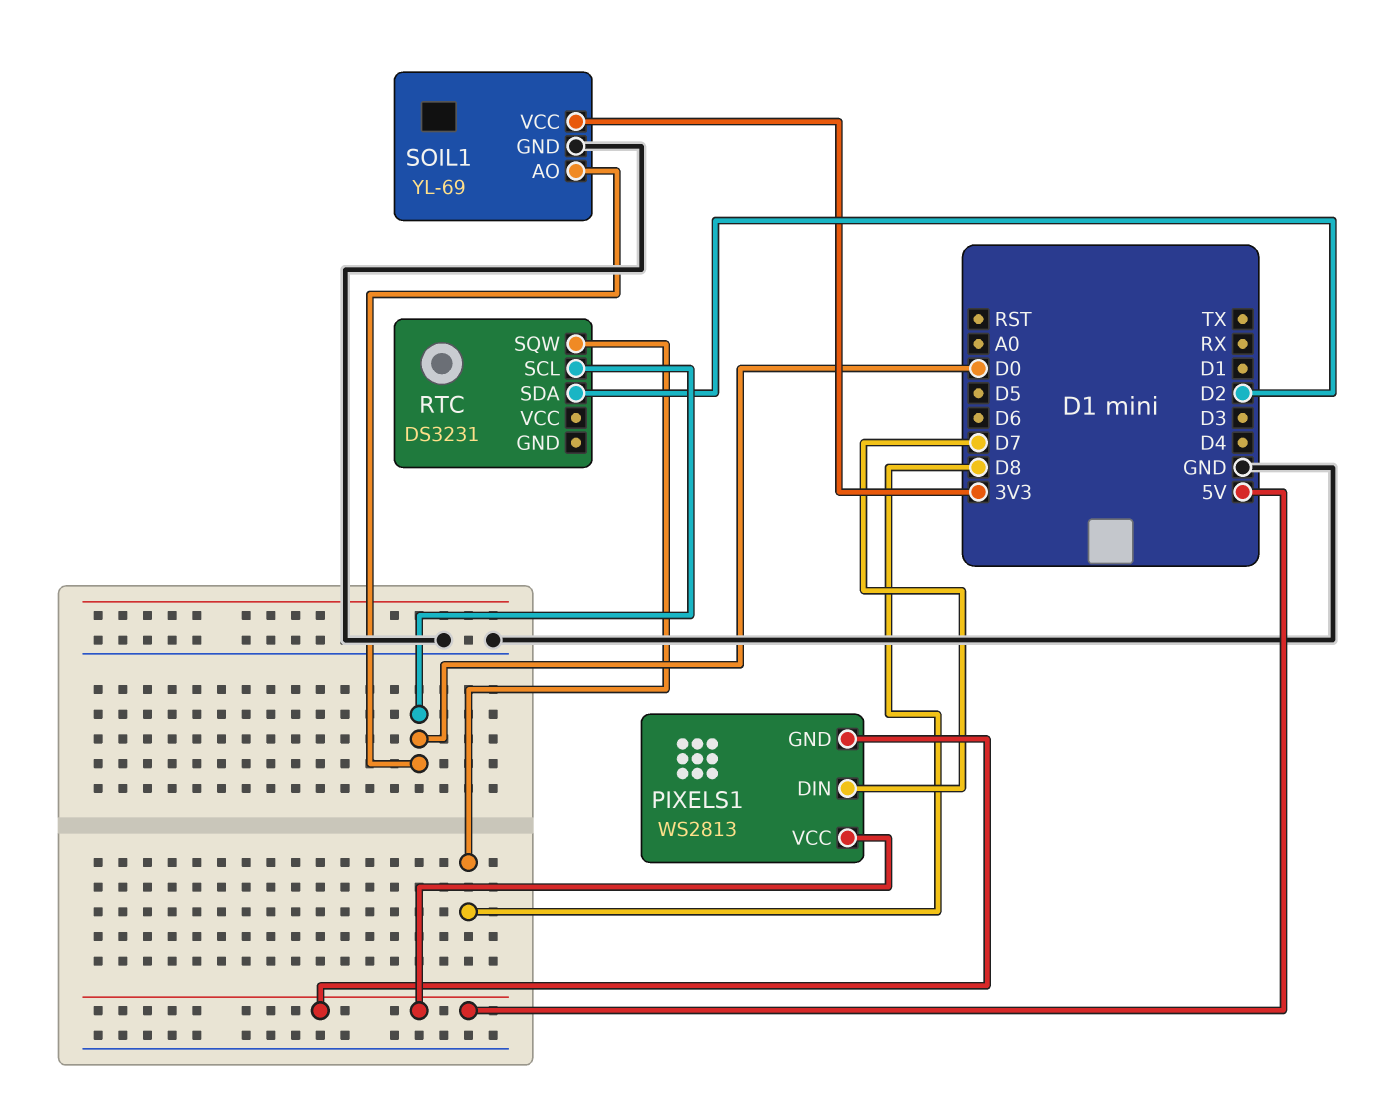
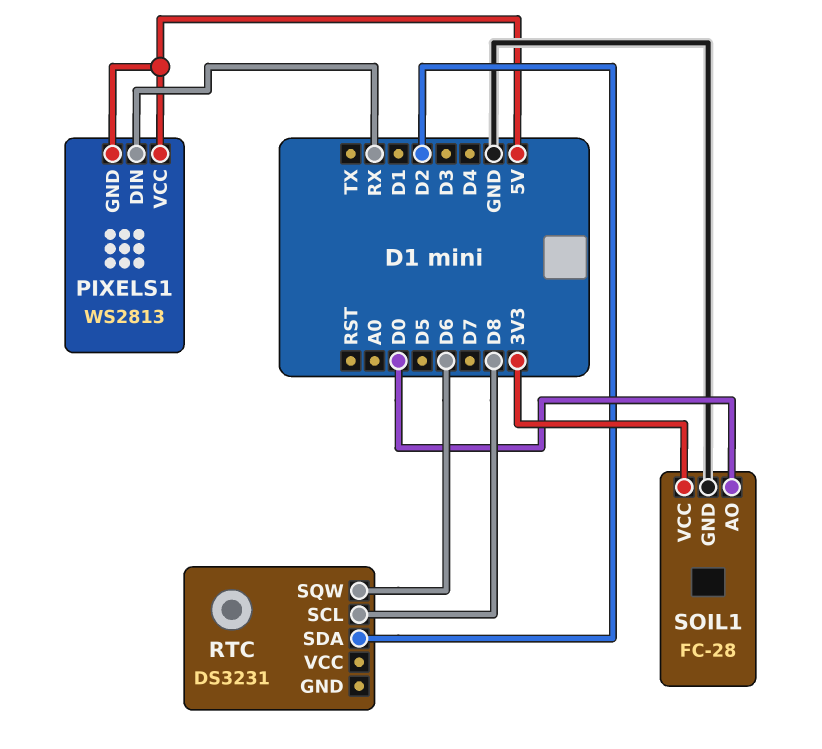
PIXELS1 pin DIN: D7 -> RX
RTC pin SCL: D0 -> D8
RTC pin SQW: D8 -> D6
SOIL1: YL-69 -> FC-28

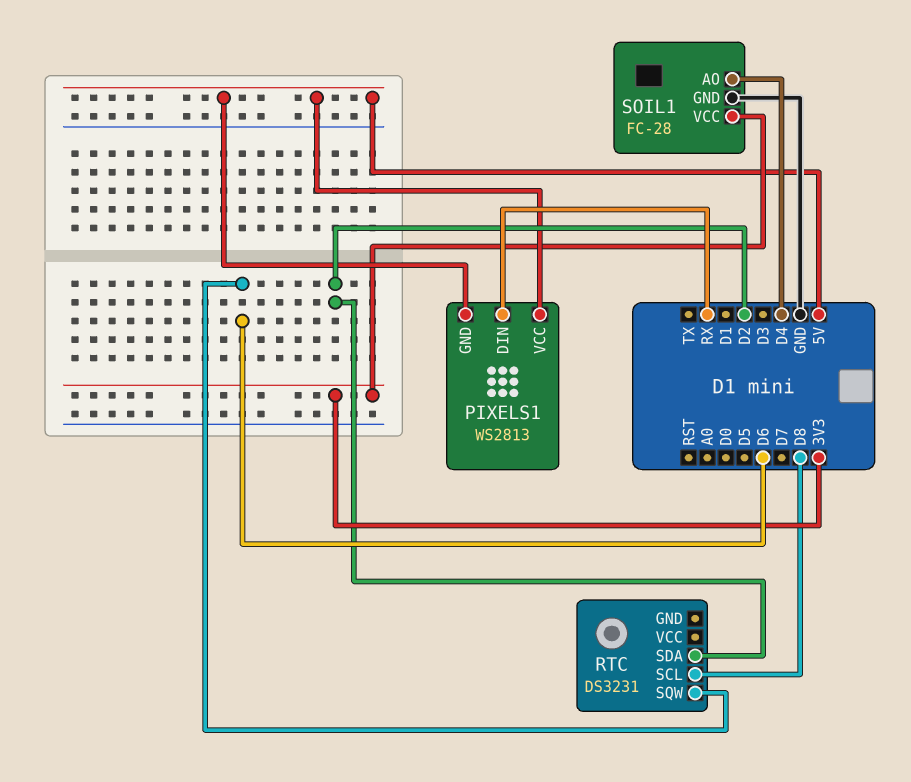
SOIL1 pin AO: D0 -> D4

